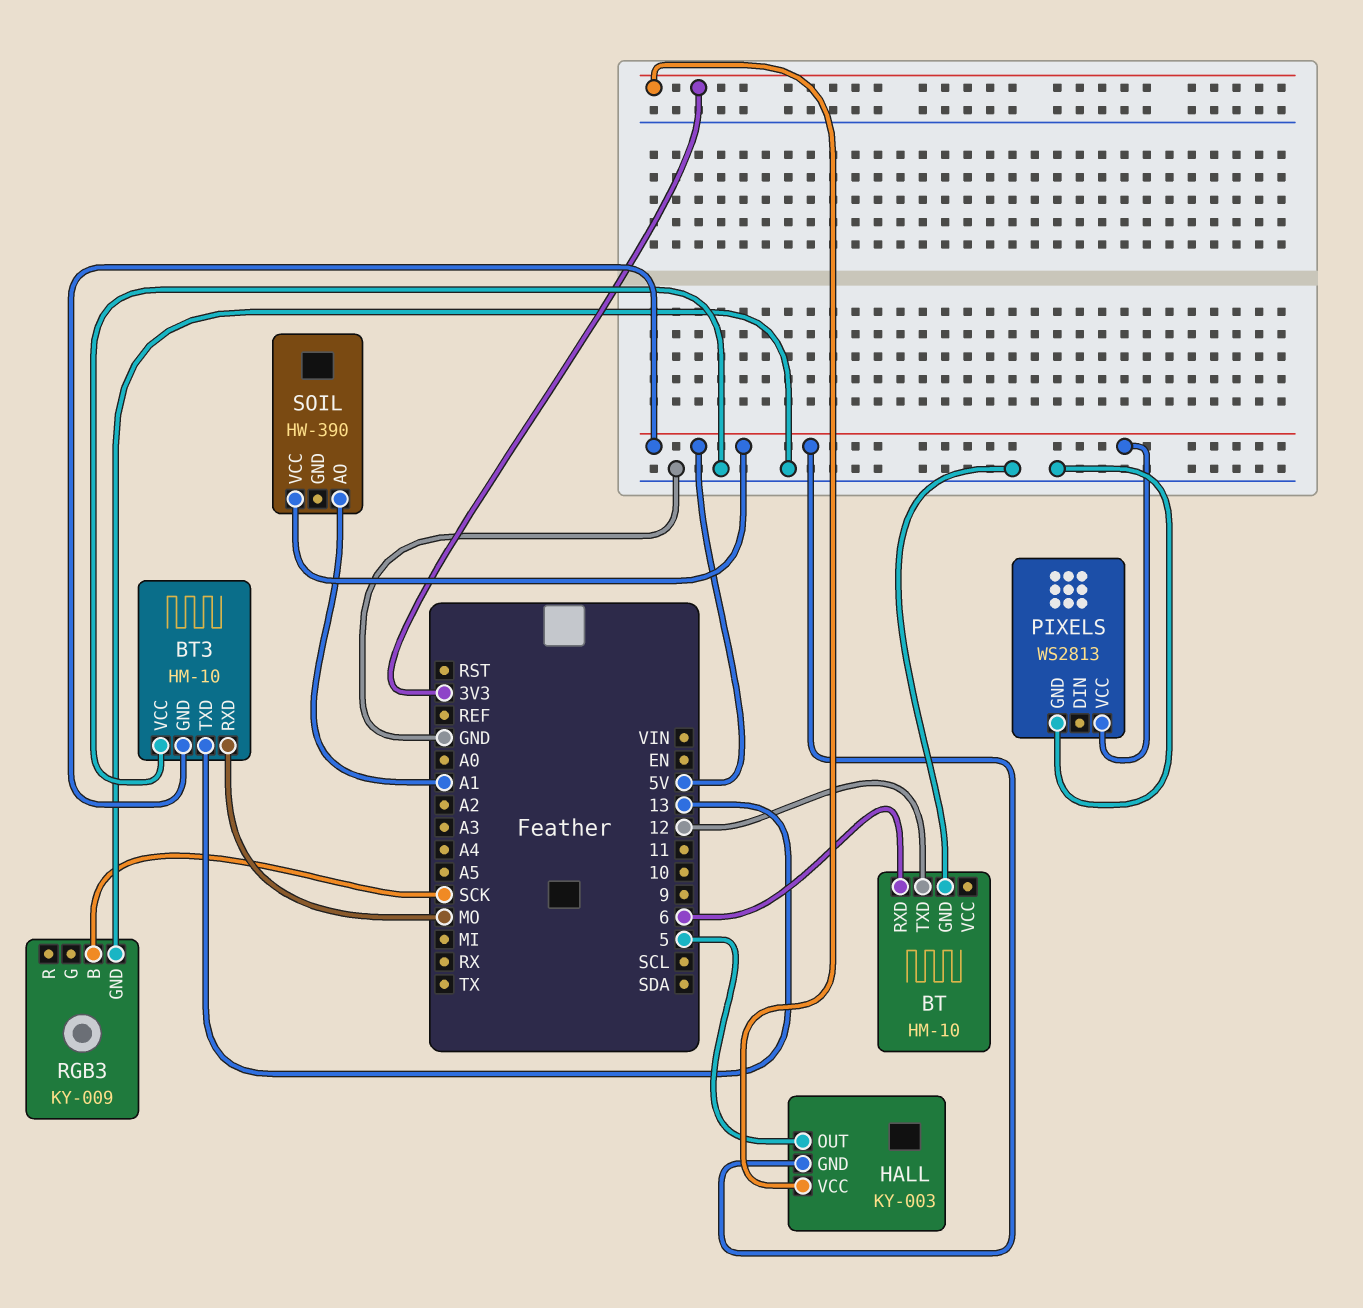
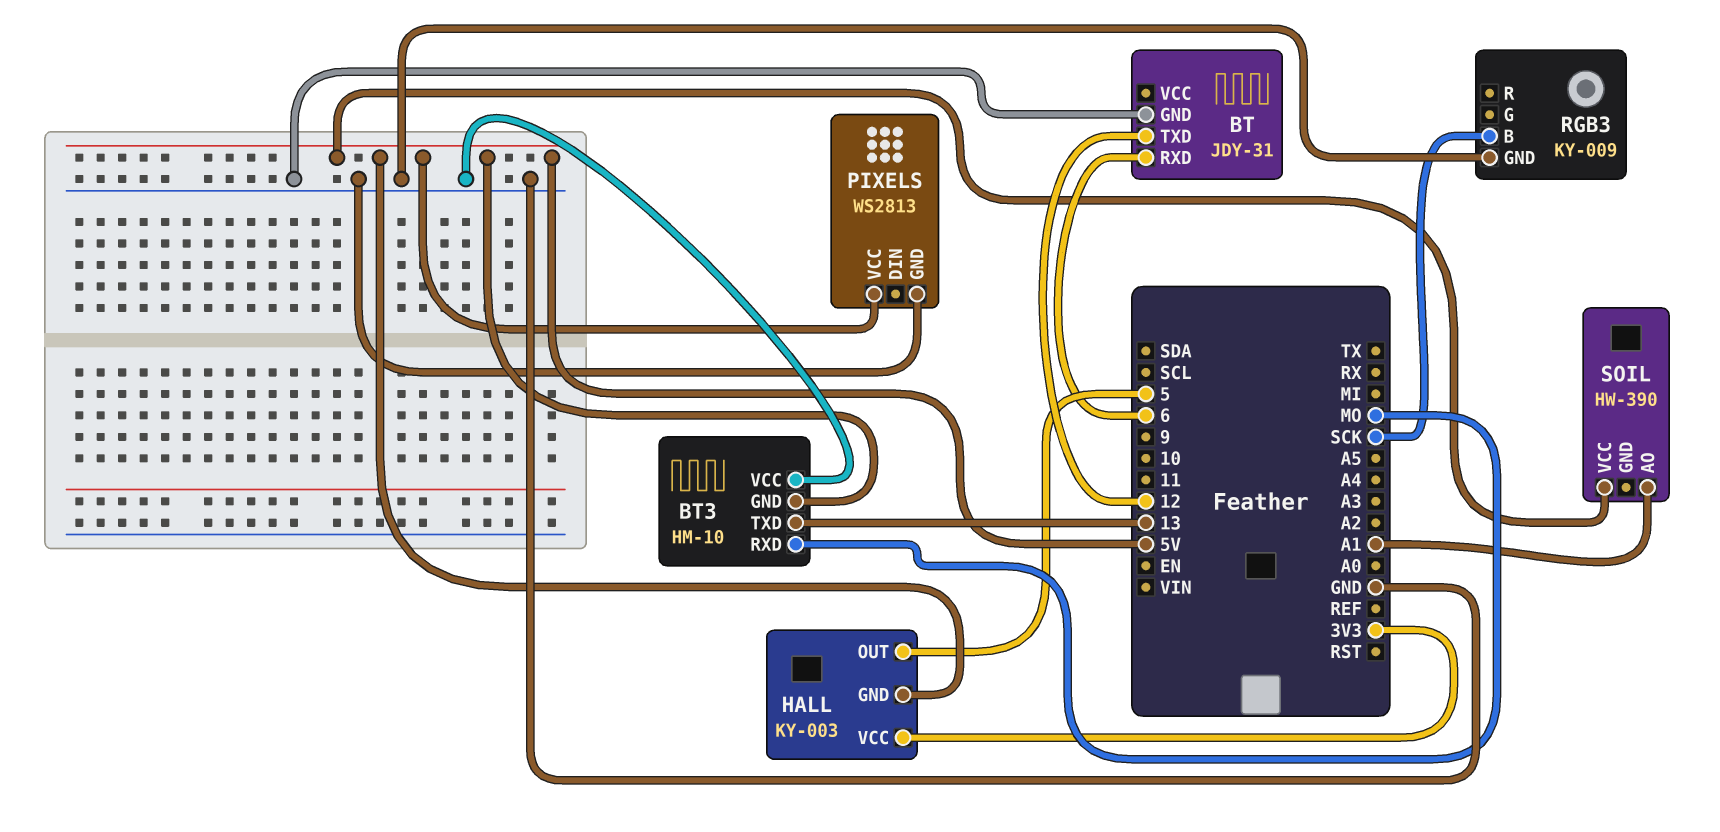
BT: HM-10 -> JDY-31

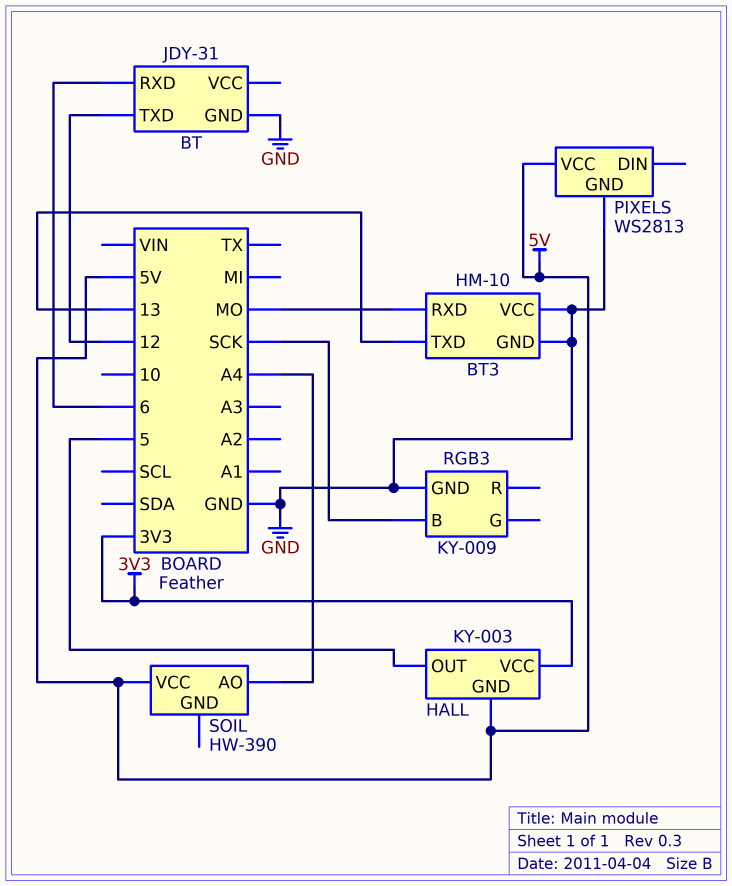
BT3 pin GND: 5V -> GND
SOIL pin AO: A1 -> A4

